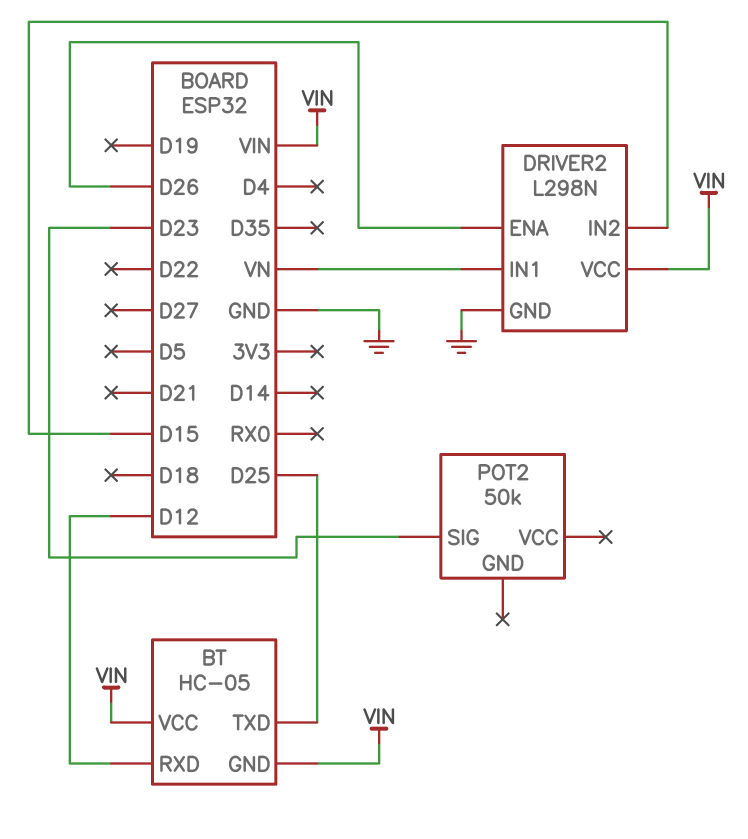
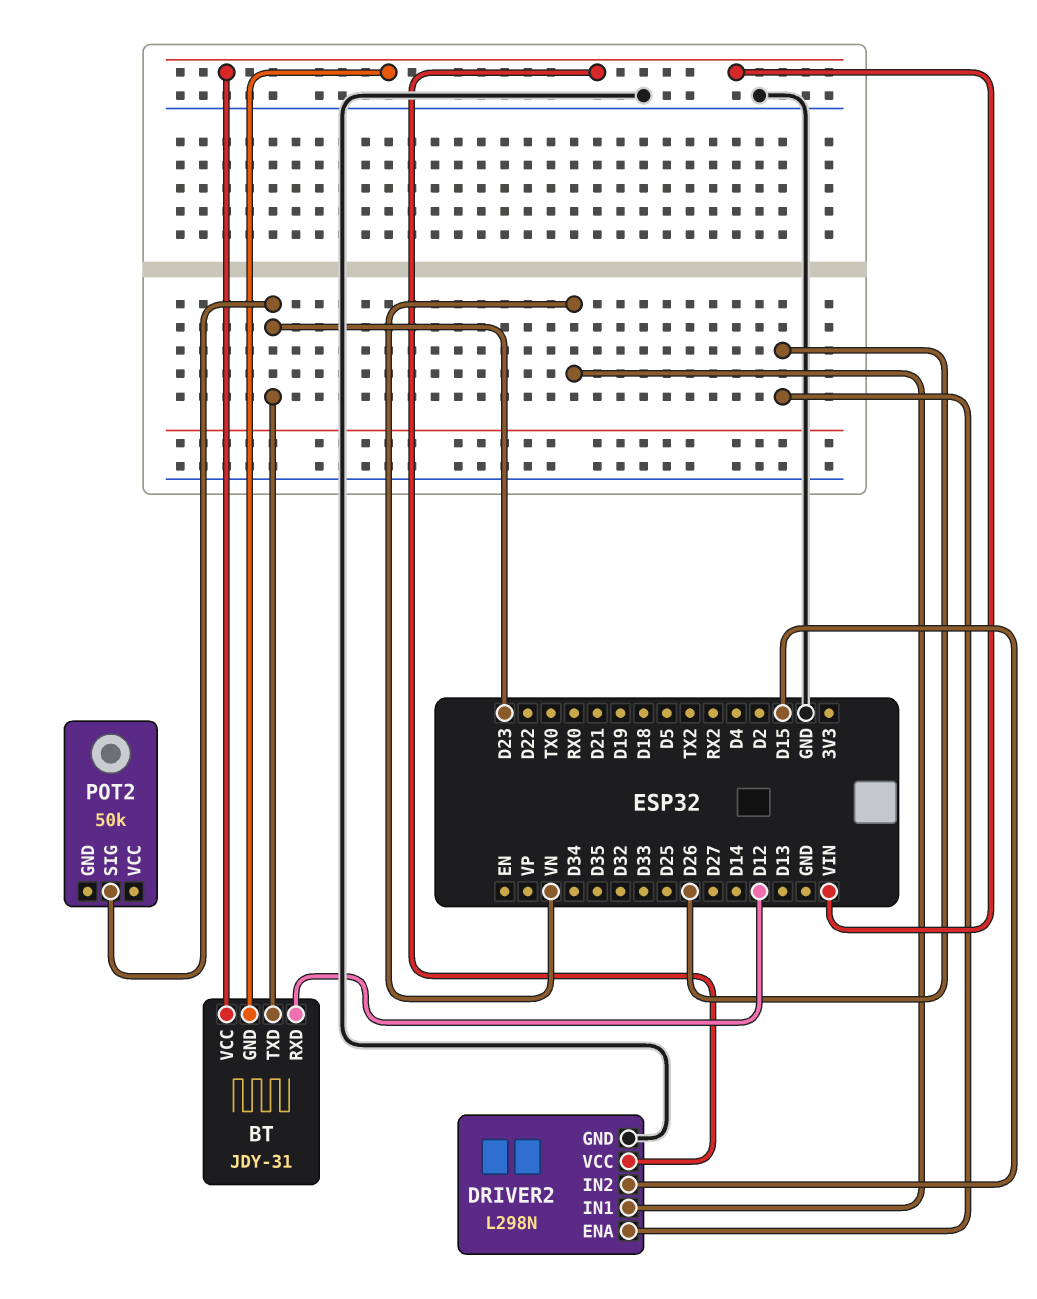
BT: HC-05 -> JDY-31
BT pin TXD: D25 -> D23

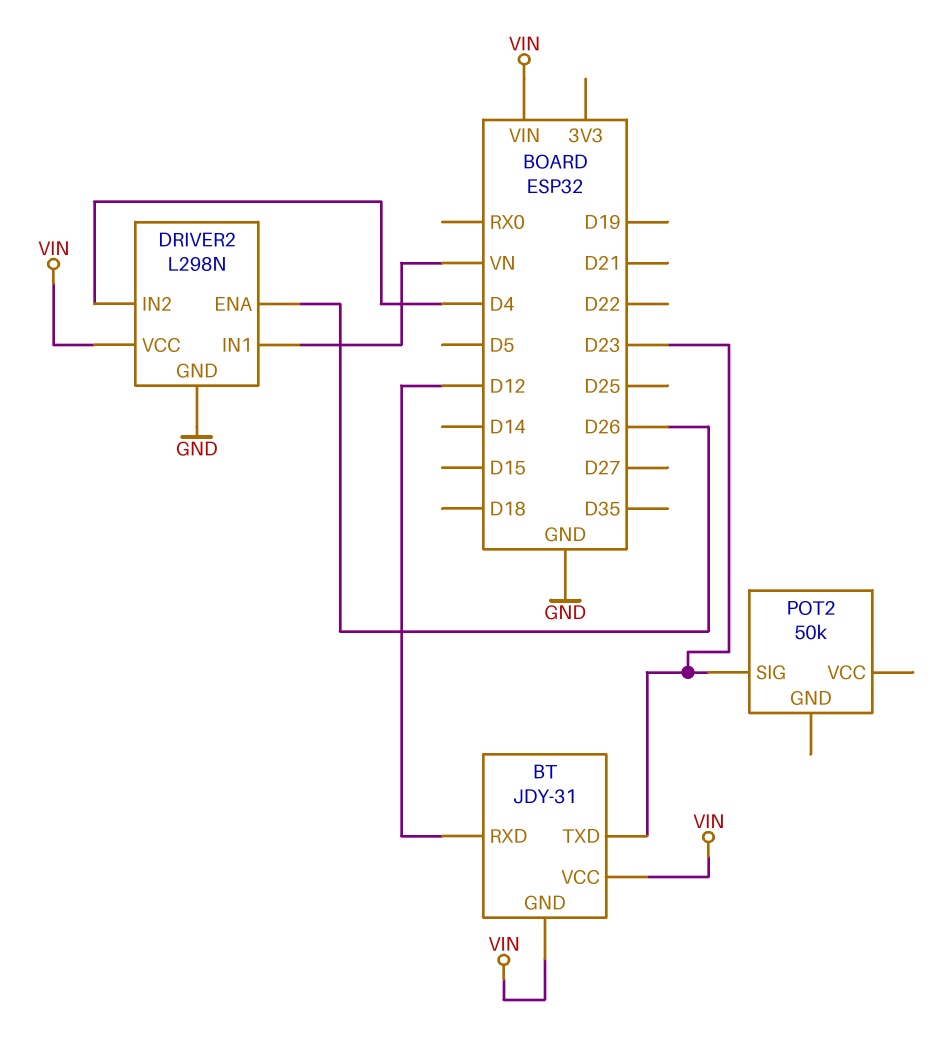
DRIVER2 pin IN2: D15 -> D4

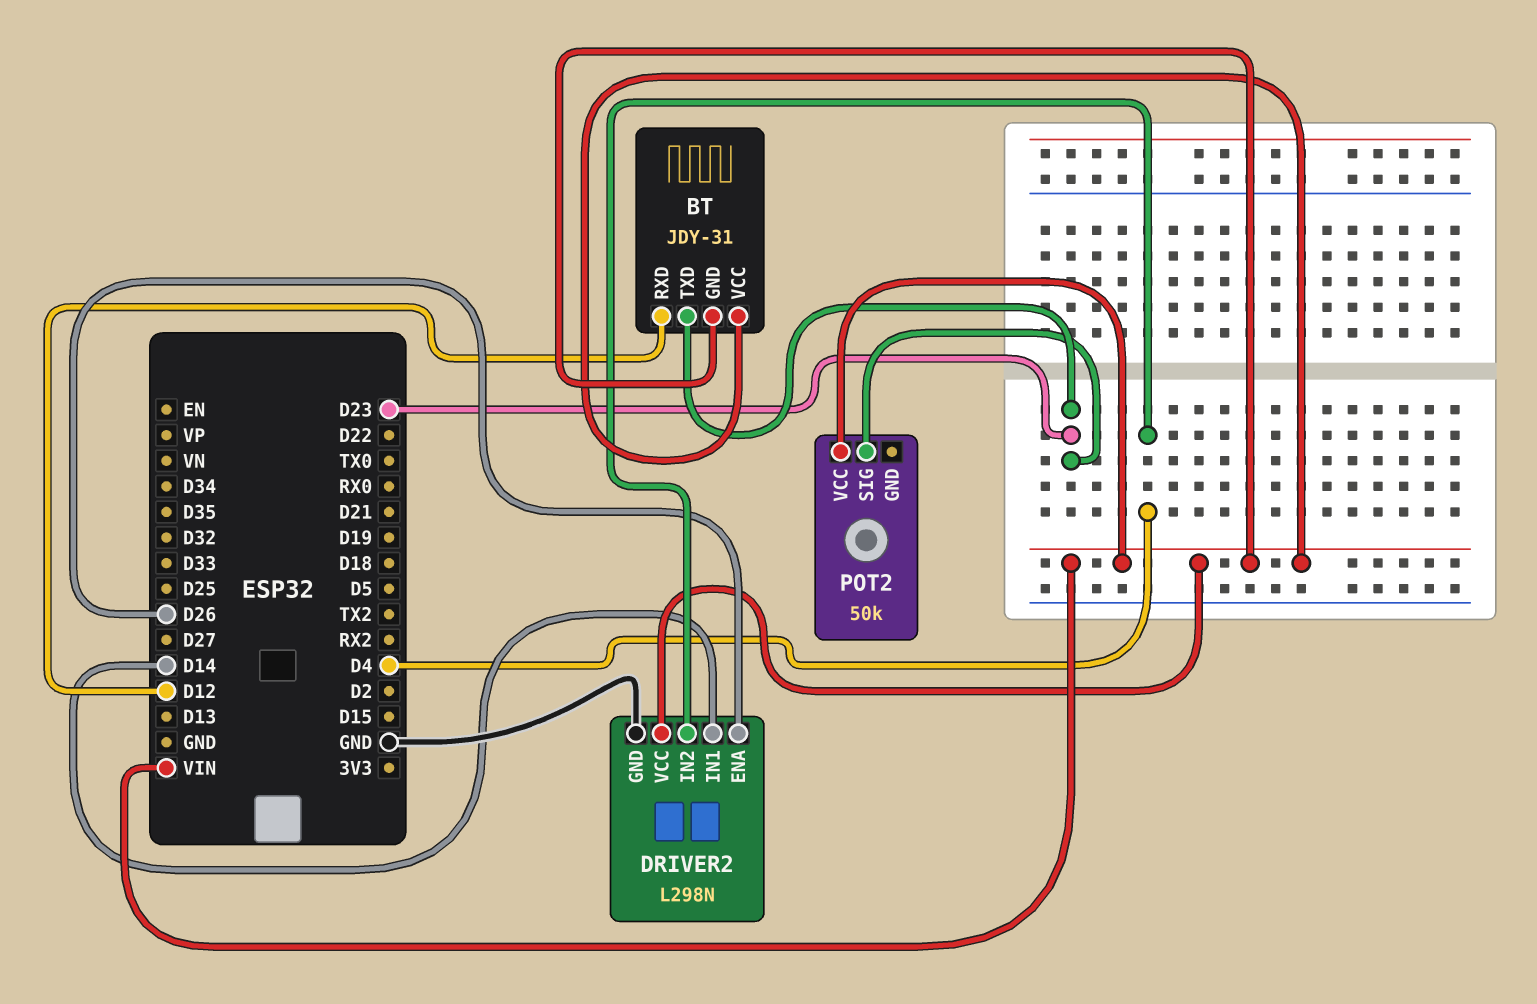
DRIVER2 pin IN1: VN -> D14
POT2 pin VCC: none -> VIN

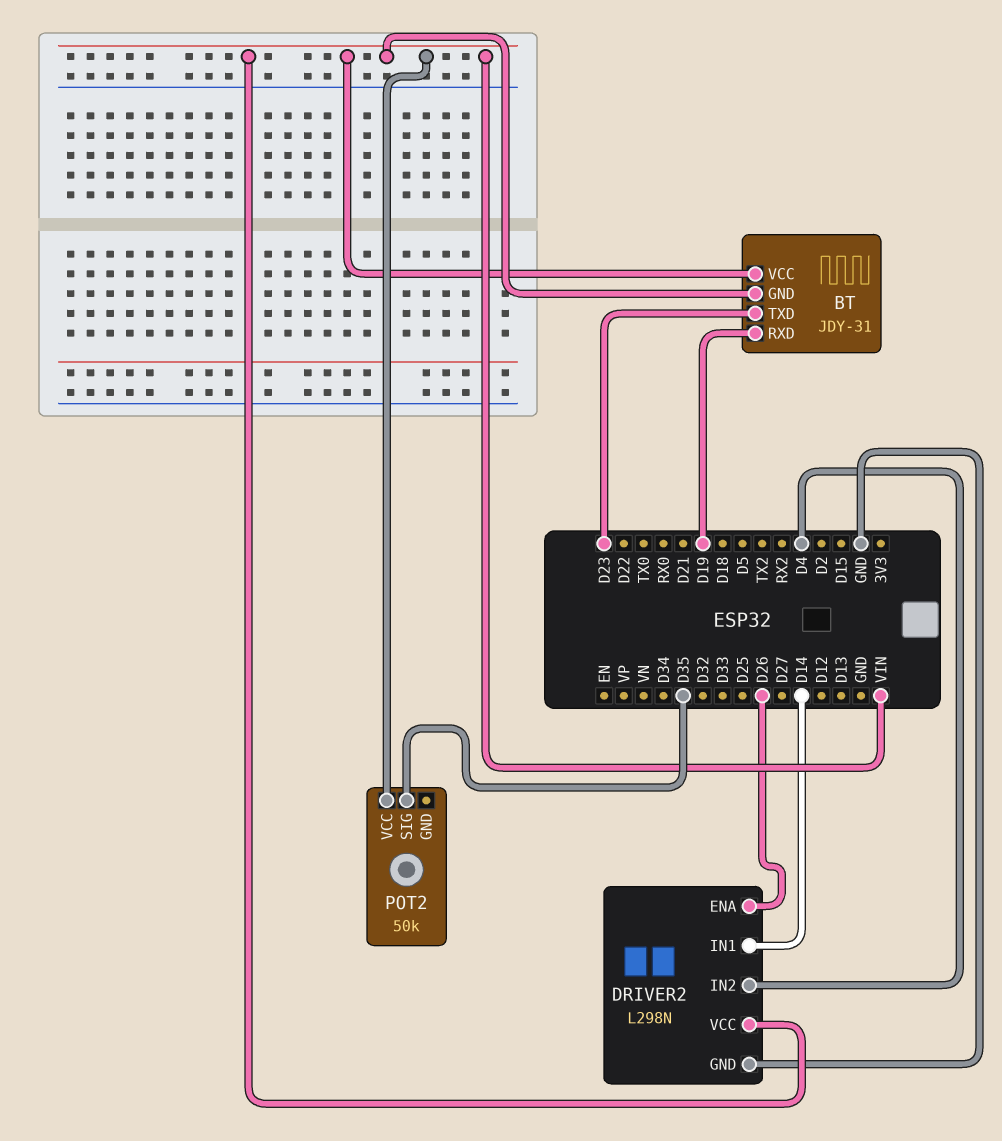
BT pin RXD: D12 -> D19
POT2 pin SIG: D23 -> D35

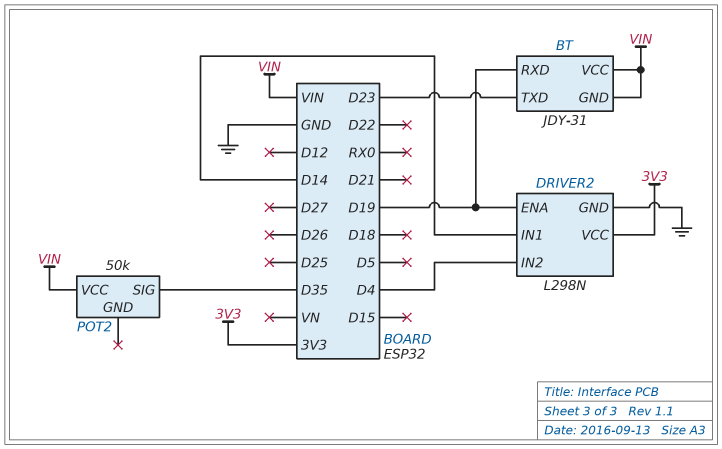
DRIVER2 pin ENA: D26 -> D19
DRIVER2 pin VCC: VIN -> 3V3

